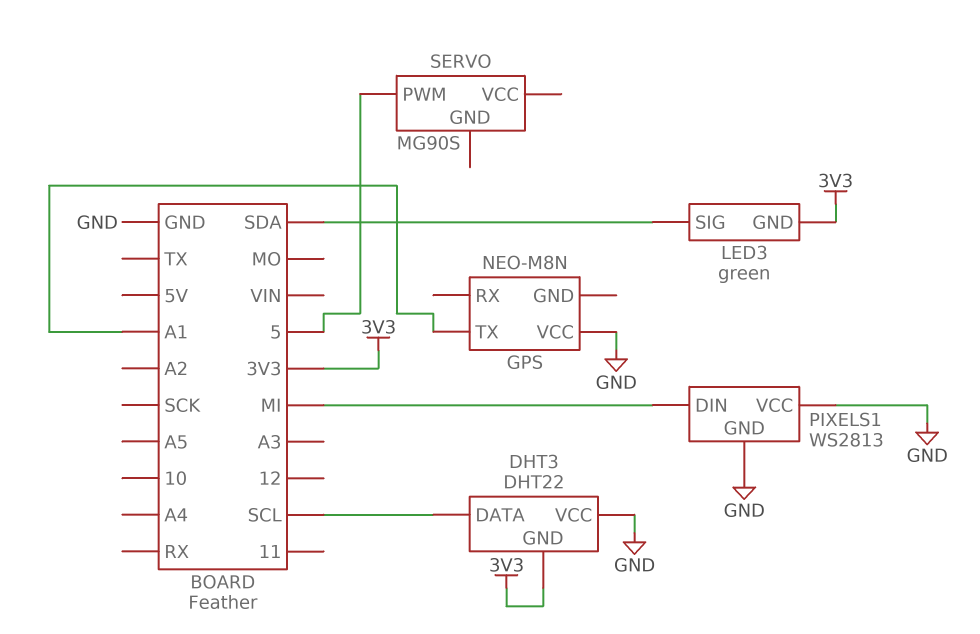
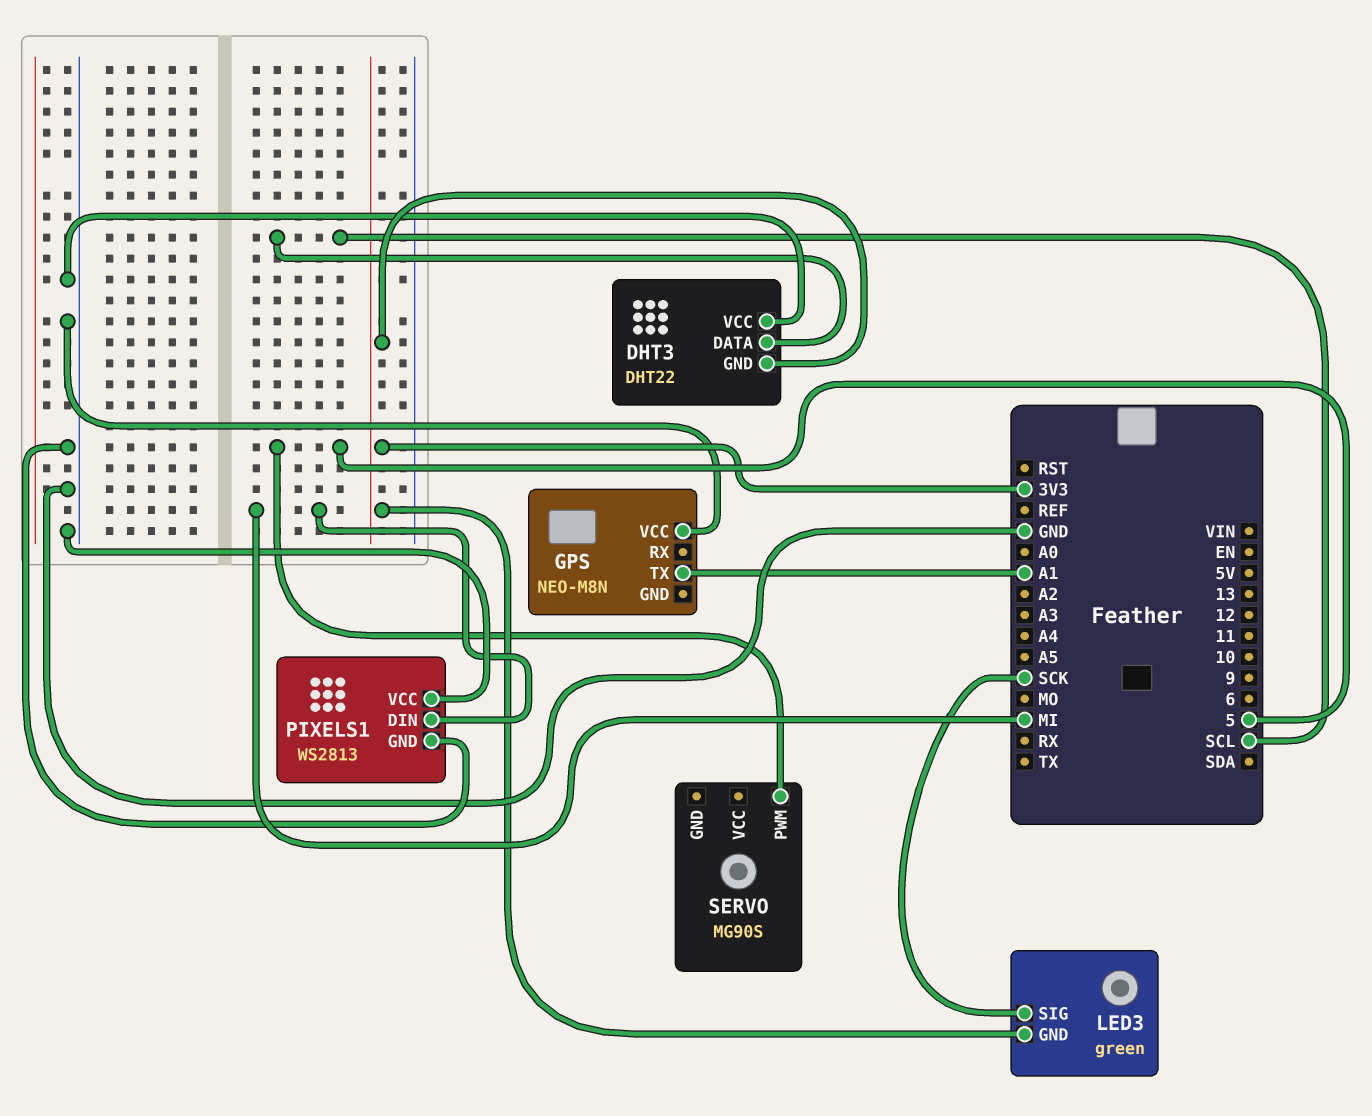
LED3 pin SIG: SDA -> SCK

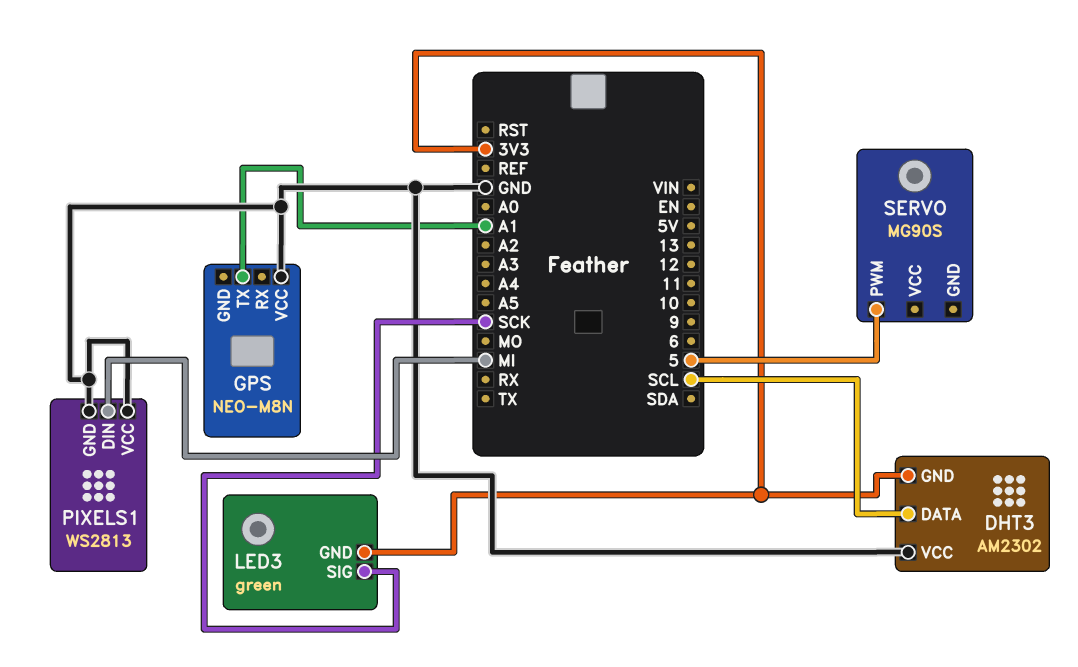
DHT3: DHT22 -> AM2302

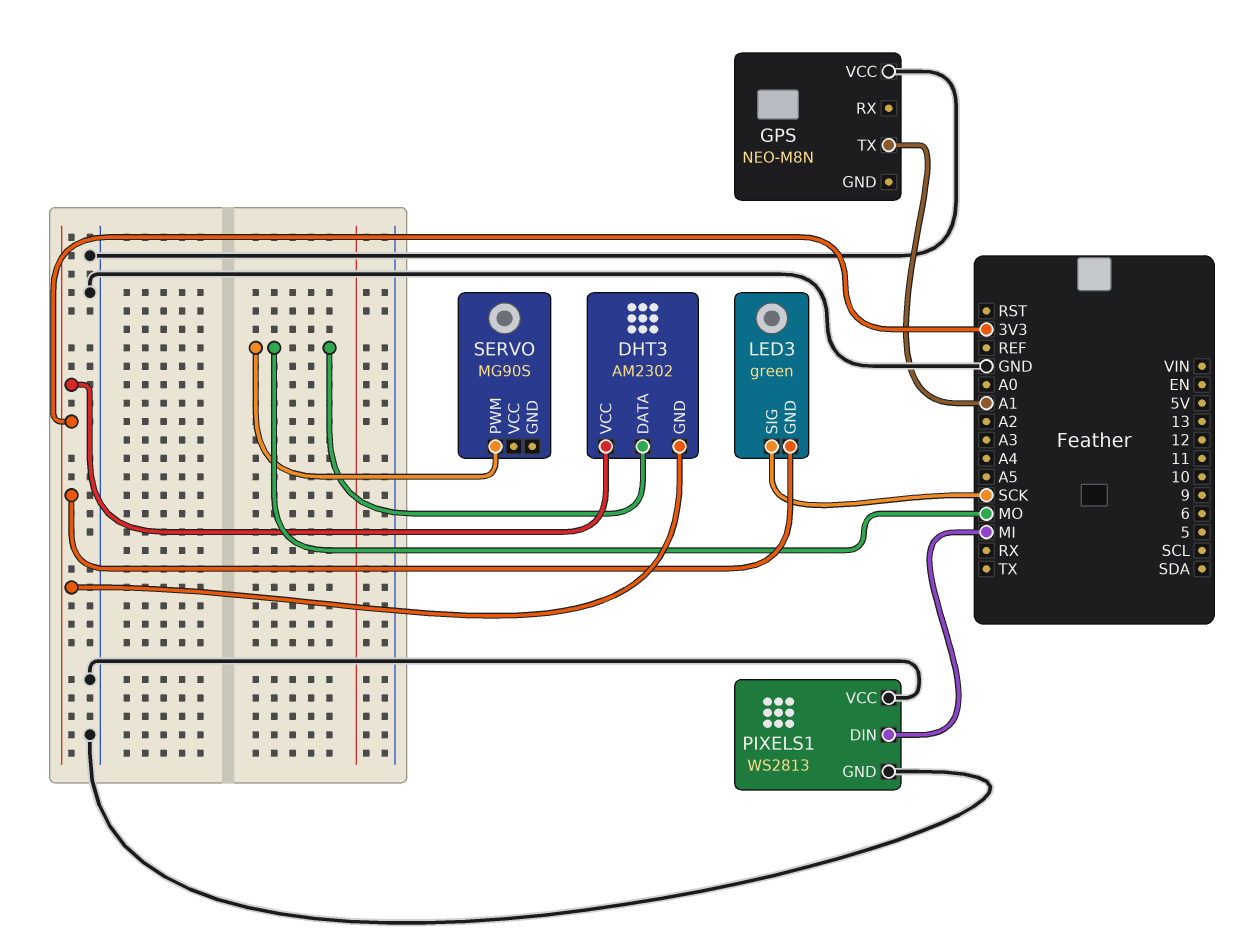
DHT3 pin DATA: SCL -> MO
DHT3 pin VCC: GND -> 3V3
SERVO pin PWM: 5 -> MO

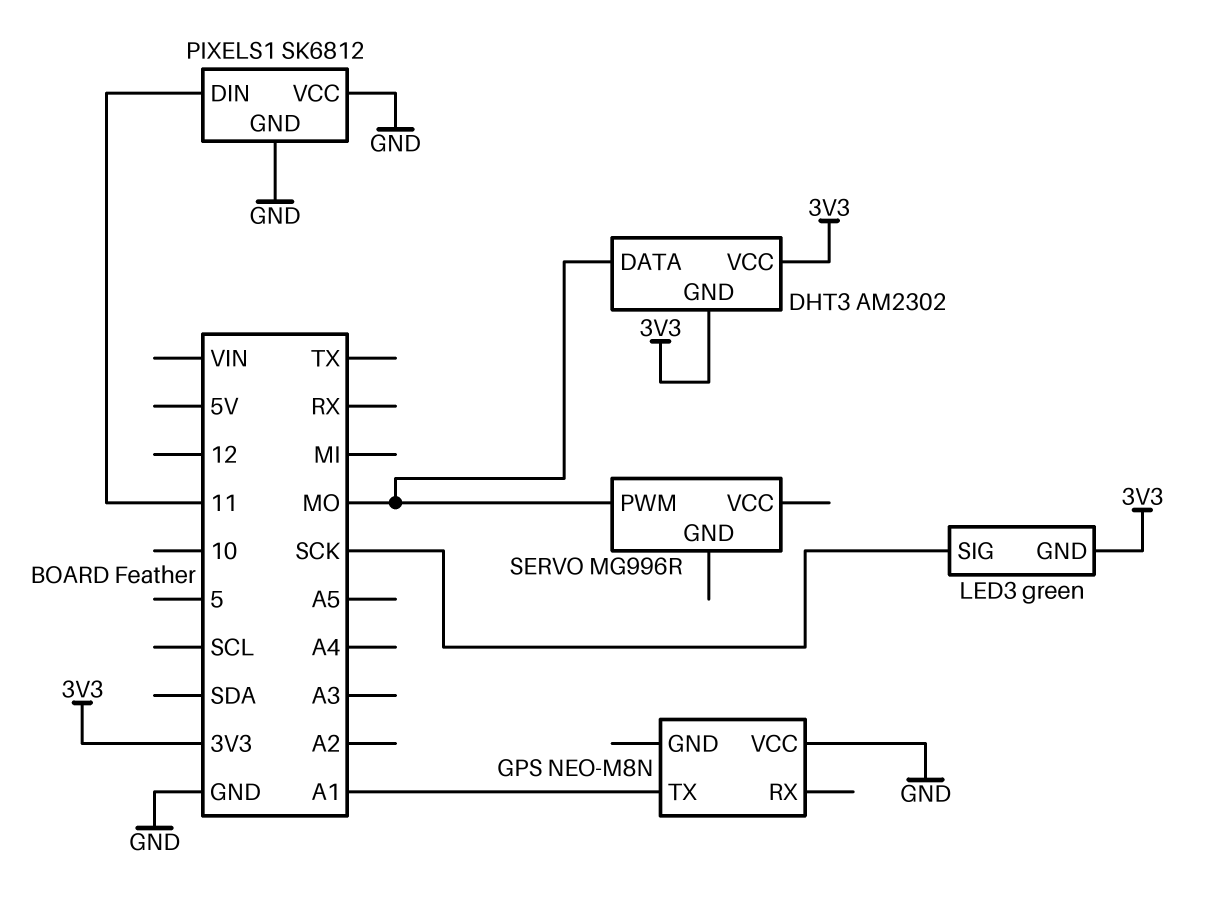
PIXELS1: WS2813 -> SK6812
PIXELS1 pin DIN: MI -> 11
SERVO: MG90S -> MG996R

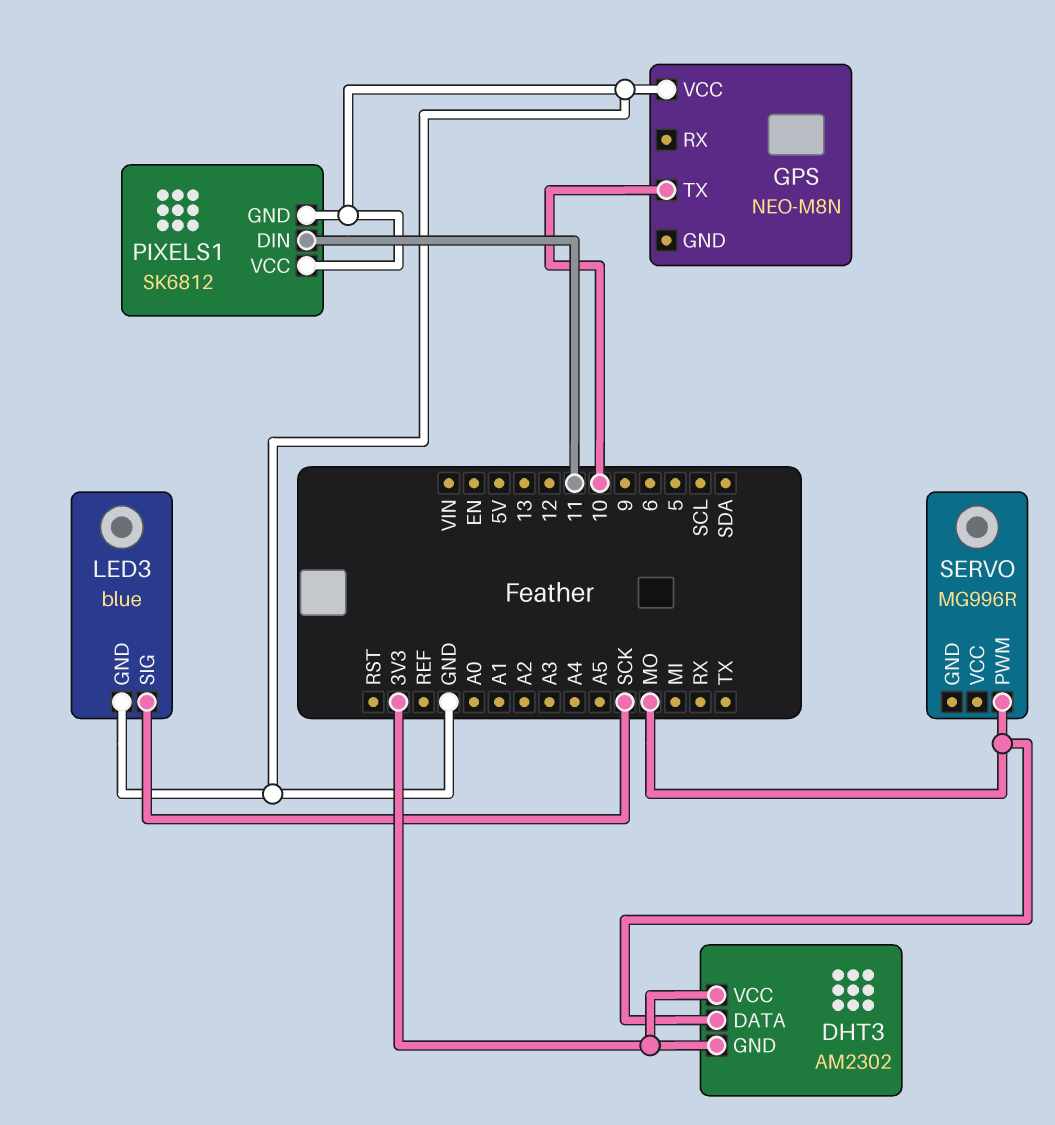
GPS pin TX: A1 -> 10
LED3: green -> blue
LED3 pin GND: 3V3 -> GND

